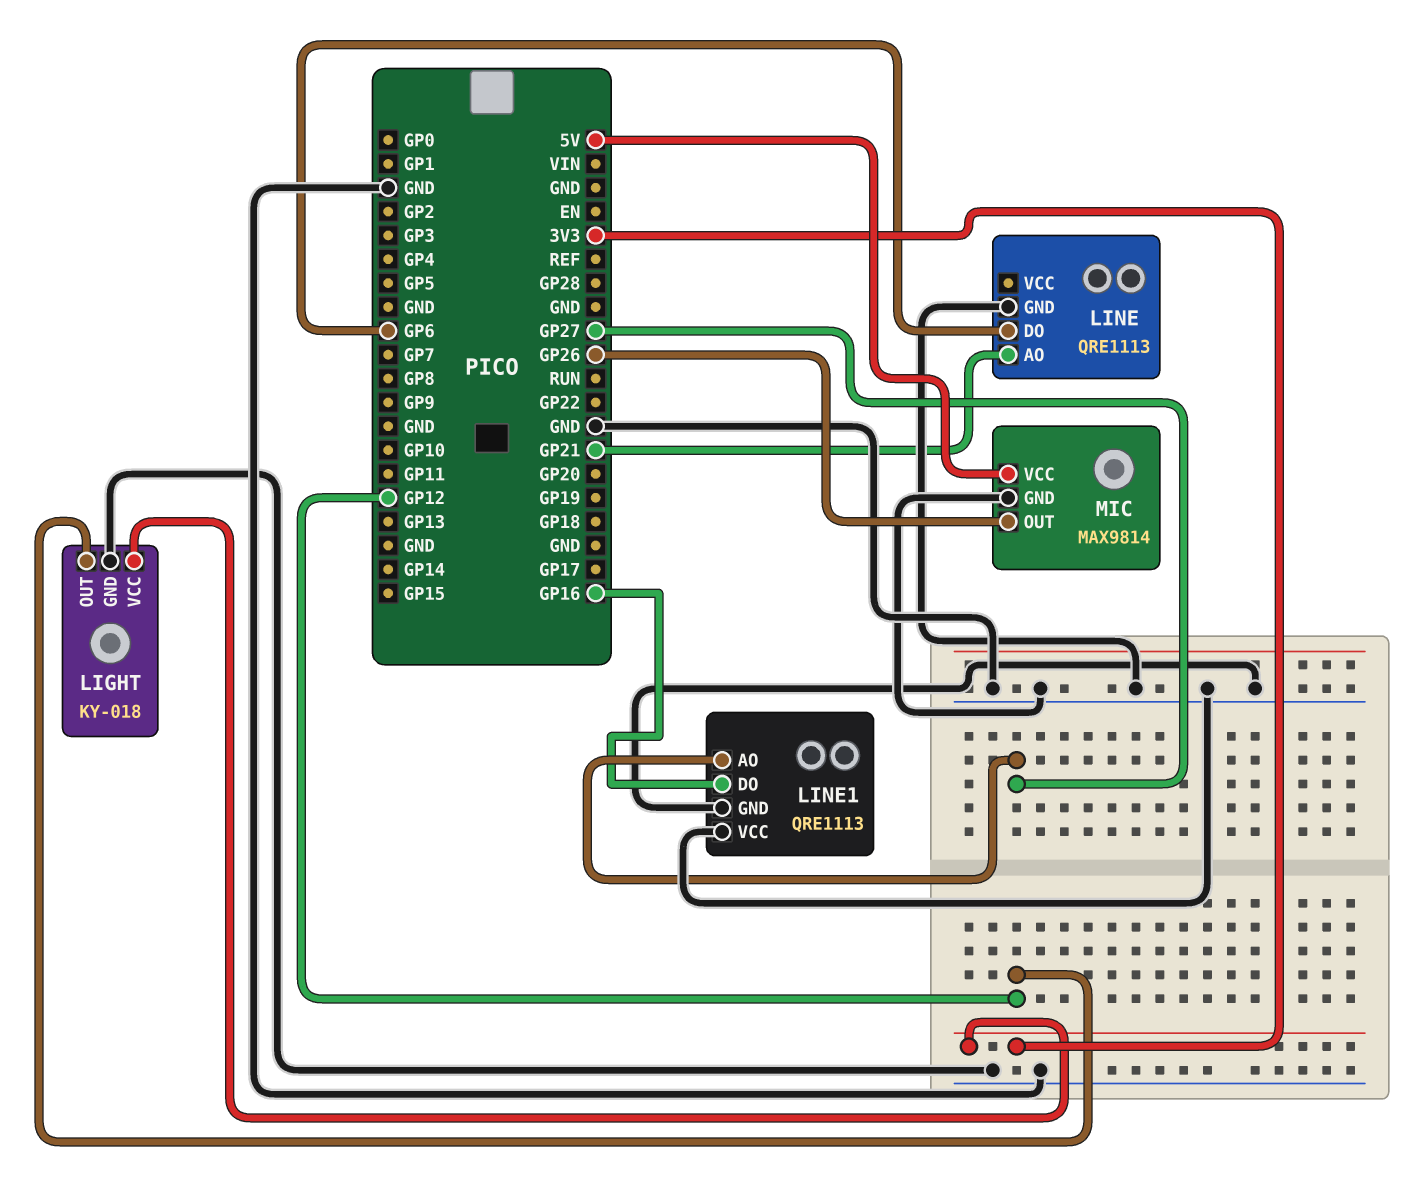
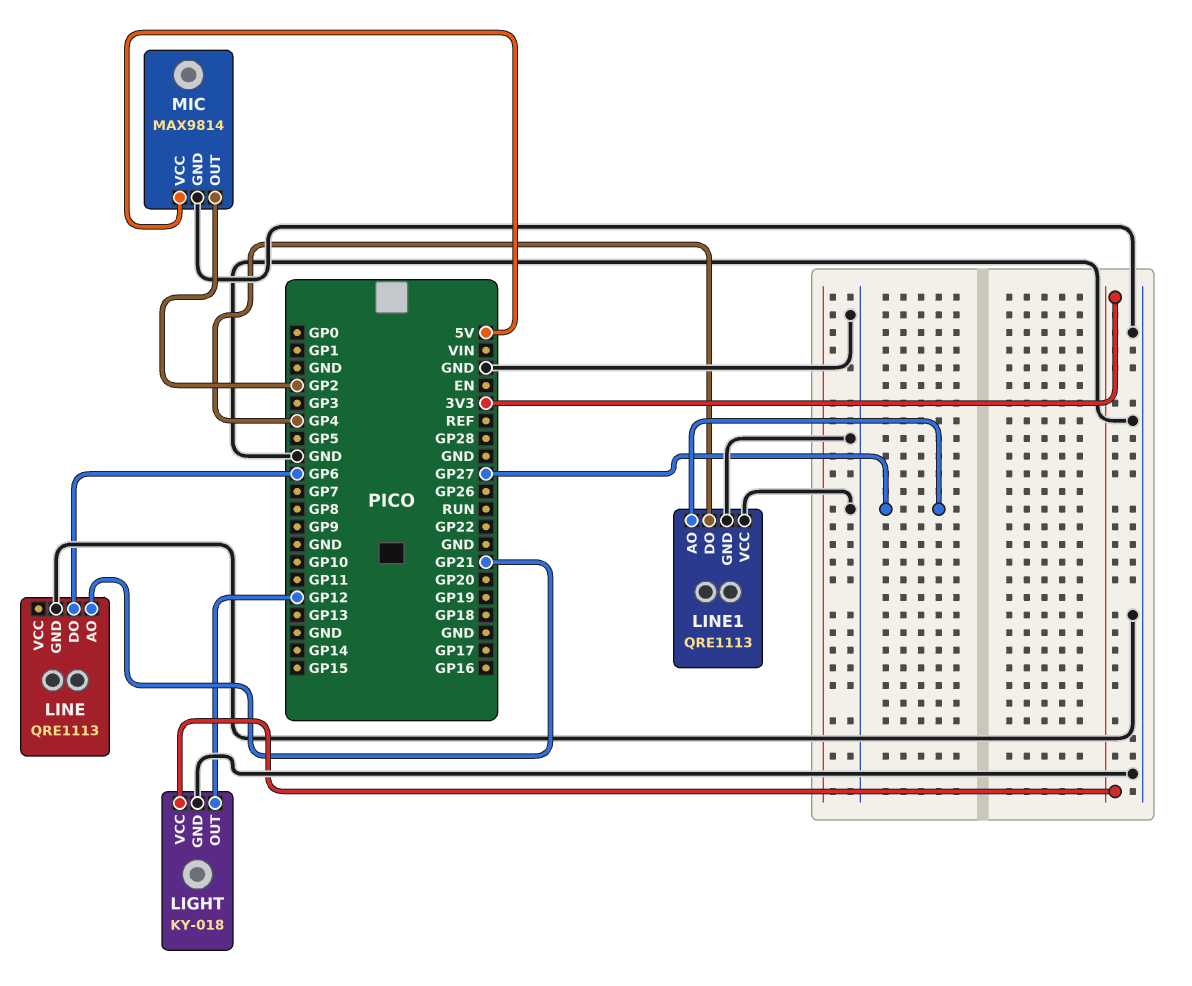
LINE1 pin DO: GP16 -> GP4
MIC pin OUT: GP26 -> GP2

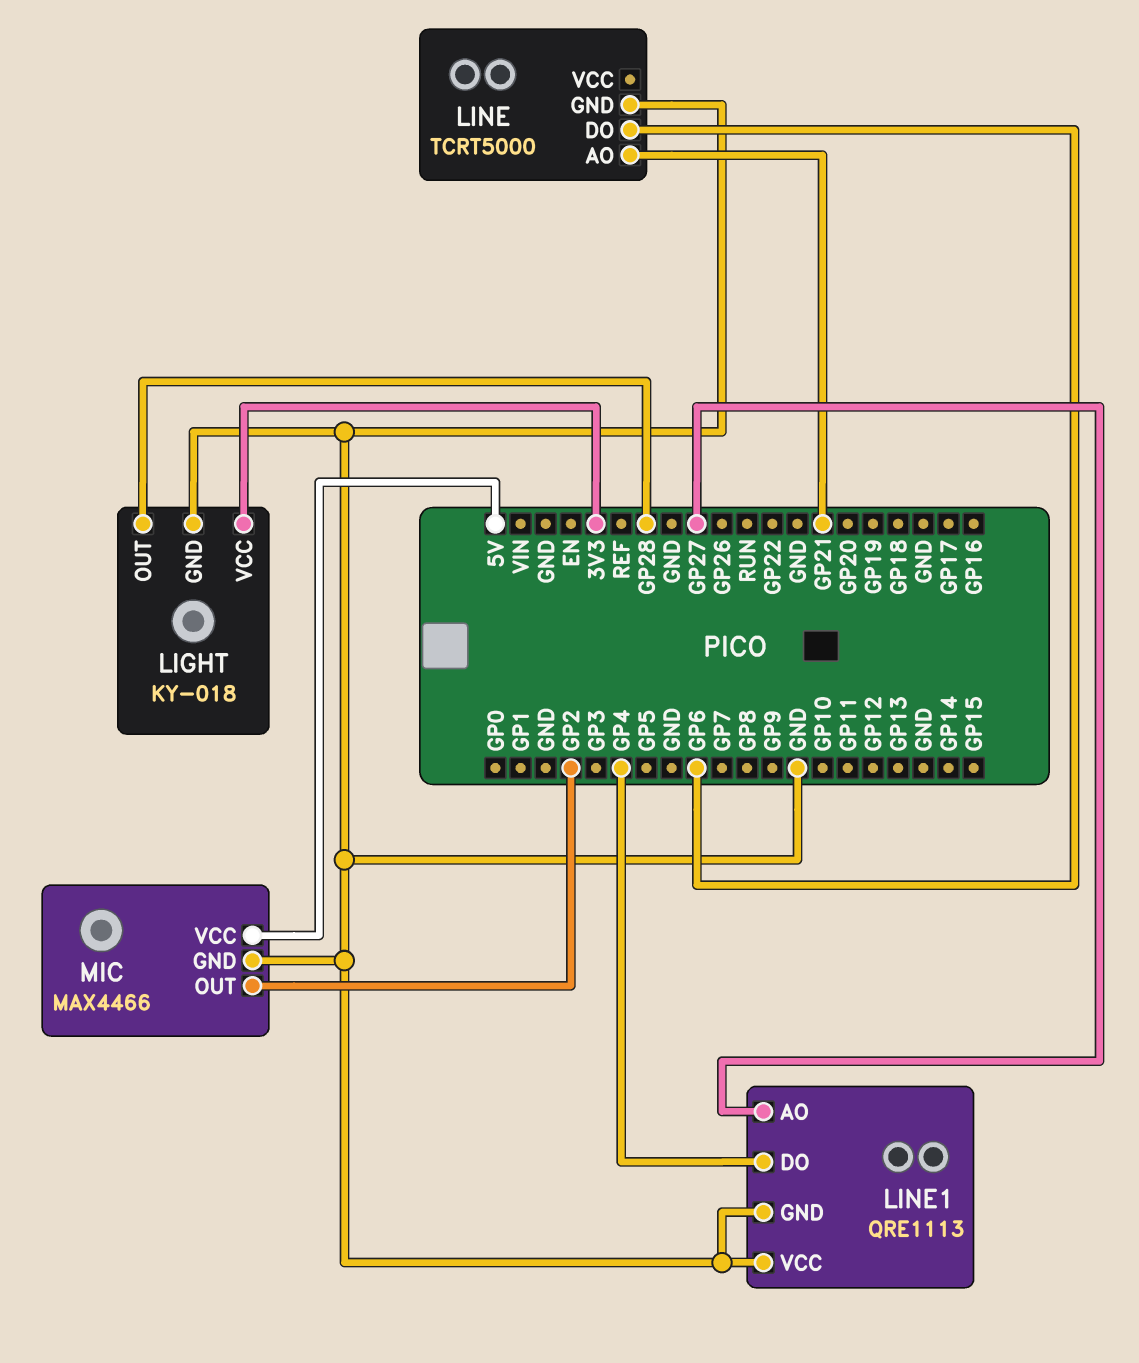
LIGHT pin OUT: GP12 -> GP28
LINE: QRE1113 -> TCRT5000
MIC: MAX9814 -> MAX4466

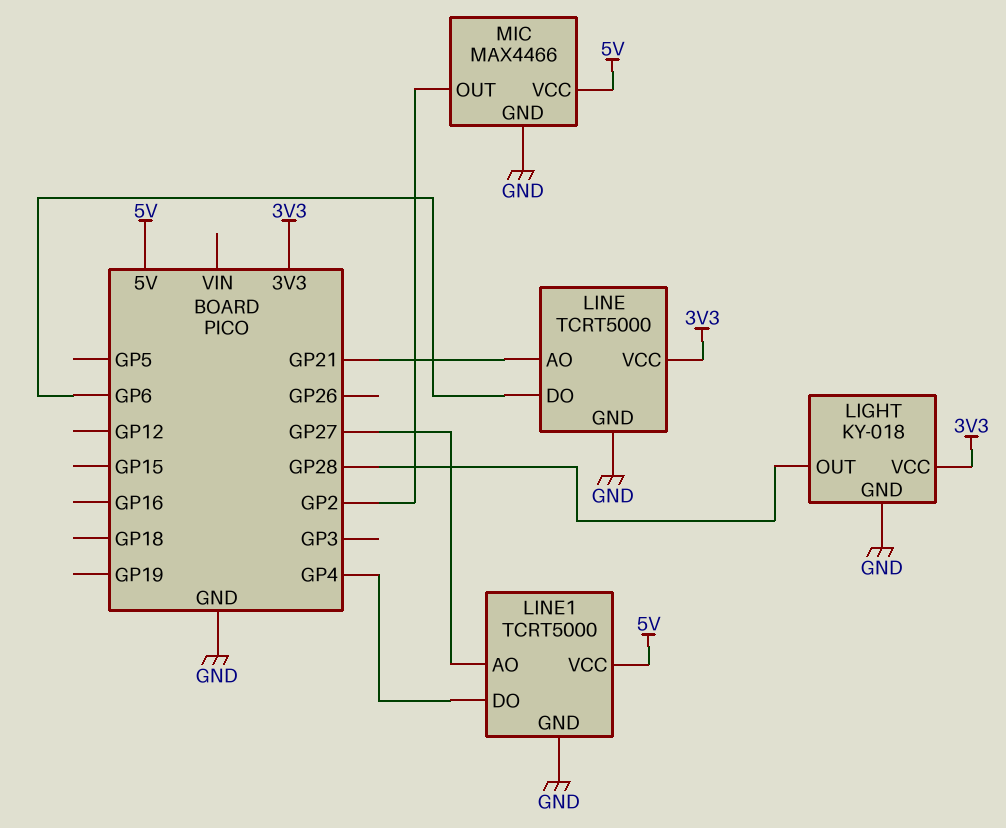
LINE pin VCC: none -> 3V3
LINE1: QRE1113 -> TCRT5000
LINE1 pin VCC: GND -> 5V

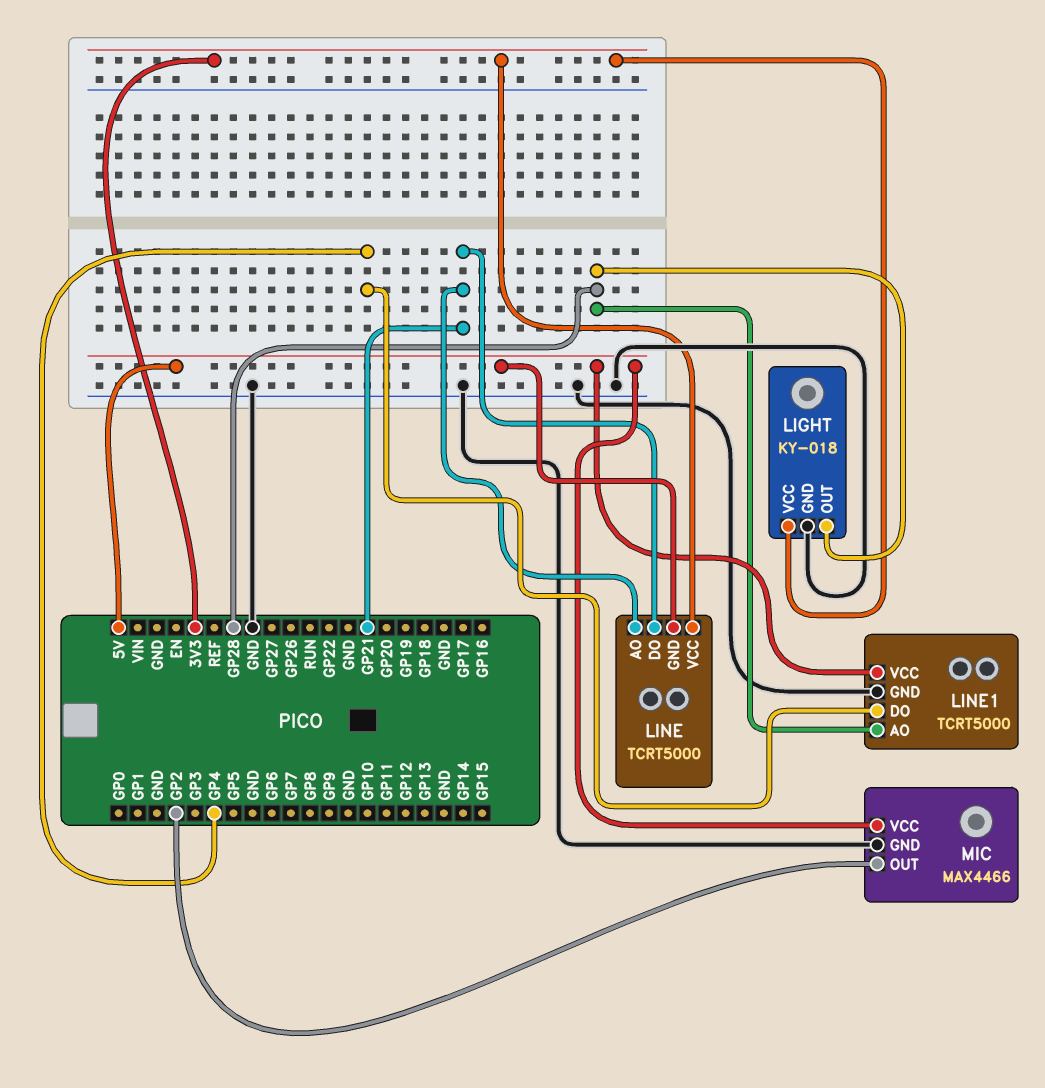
LINE pin DO: GP6 -> GP21
LINE pin GND: GND -> 5V
LINE1 pin AO: GP27 -> GP28

